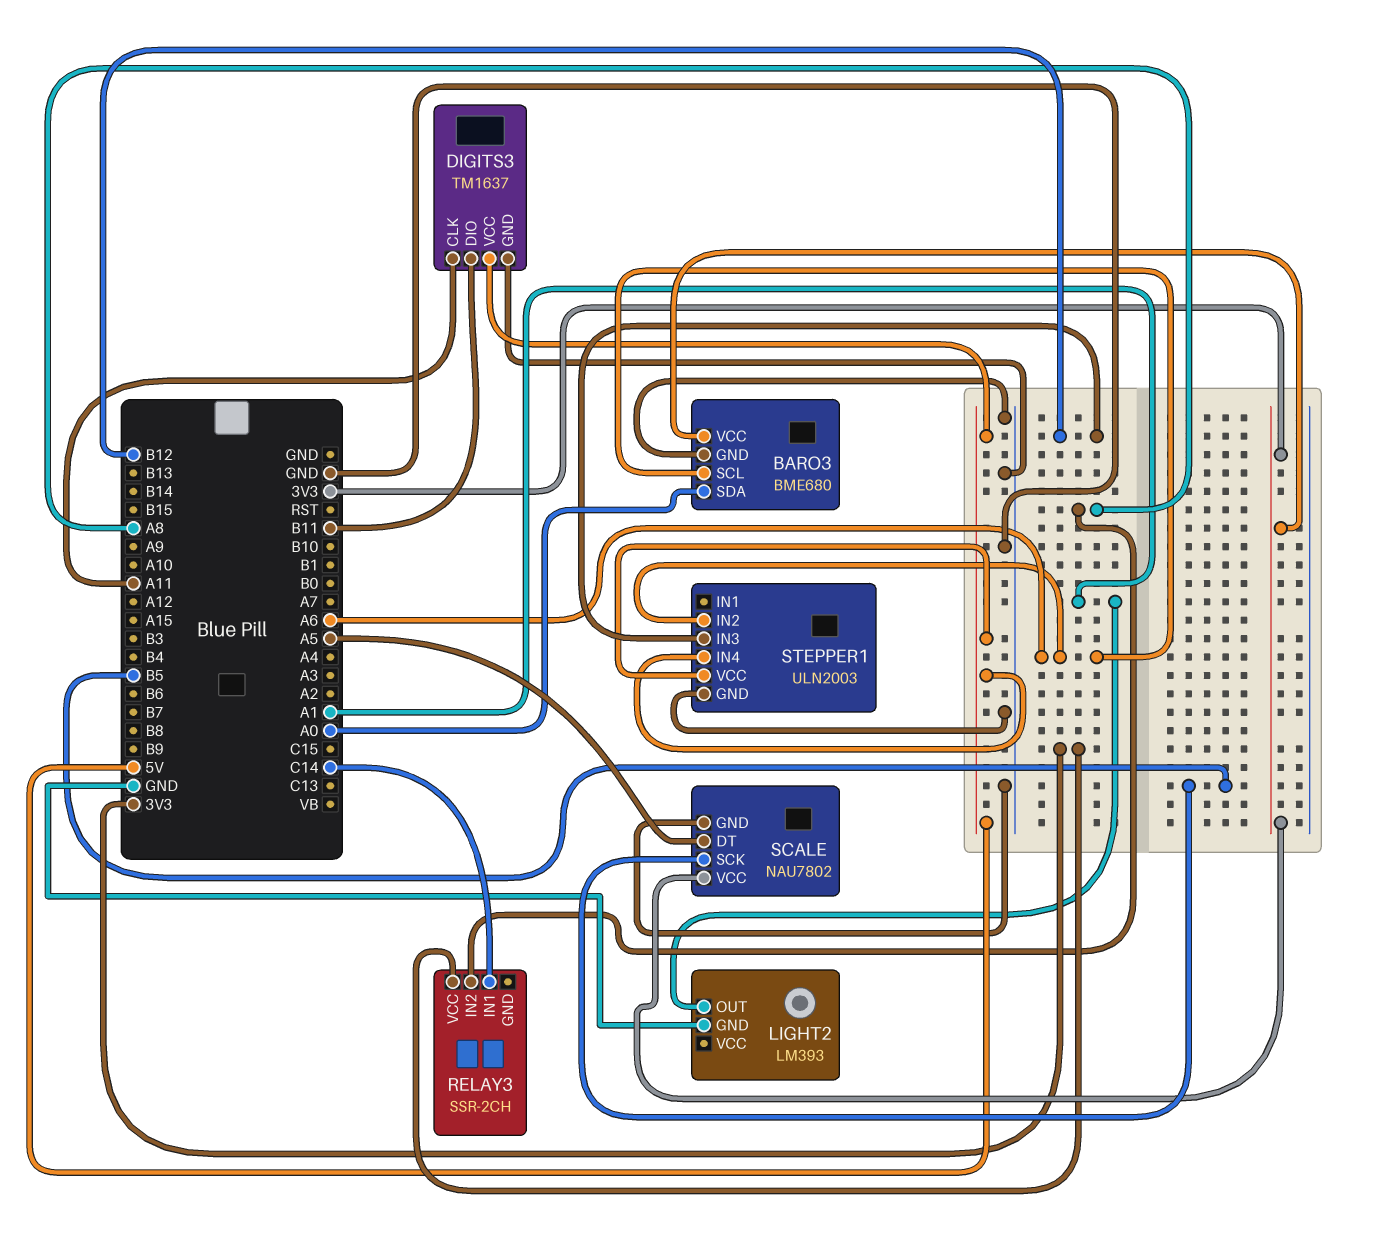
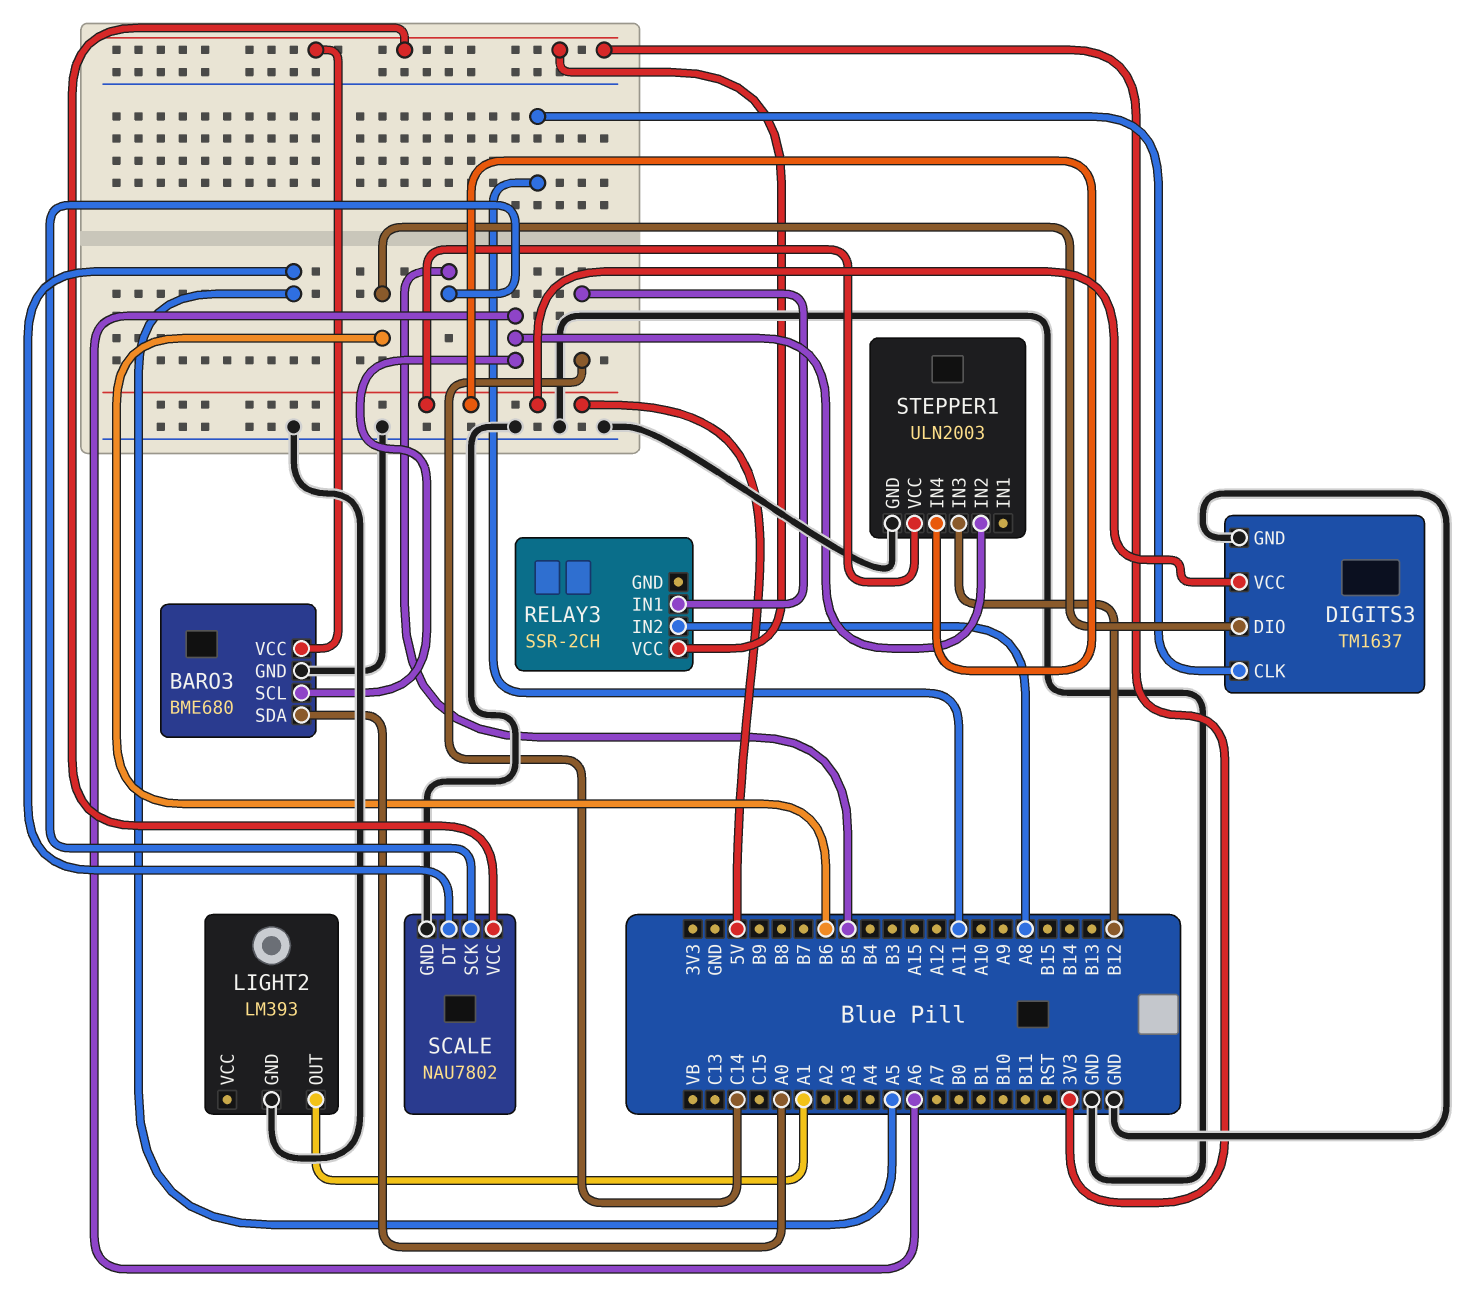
DIGITS3 pin DIO: B11 -> B6

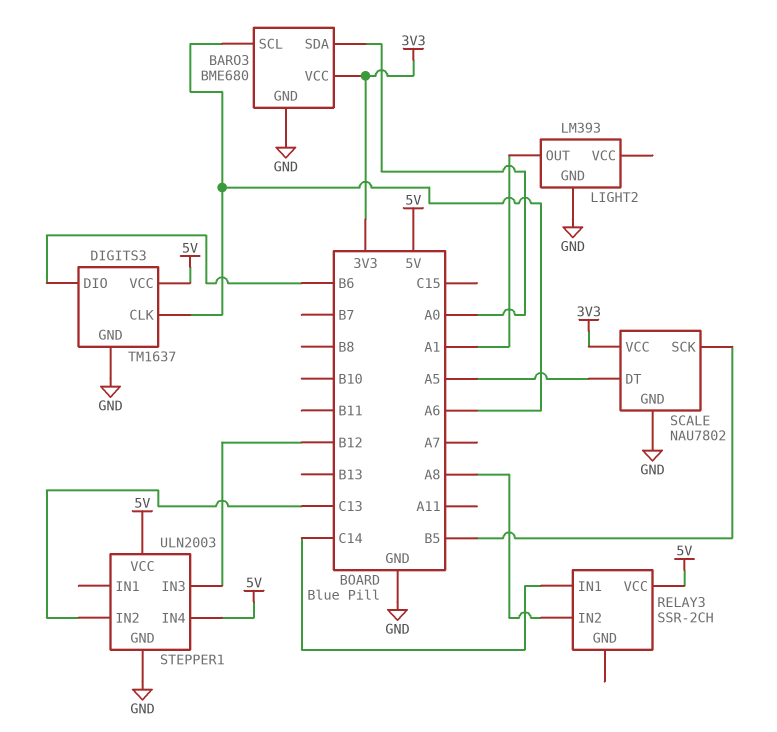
DIGITS3 pin CLK: A11 -> A6
RELAY3 pin VCC: 3V3 -> 5V
STEPPER1 pin IN2: A6 -> C13

